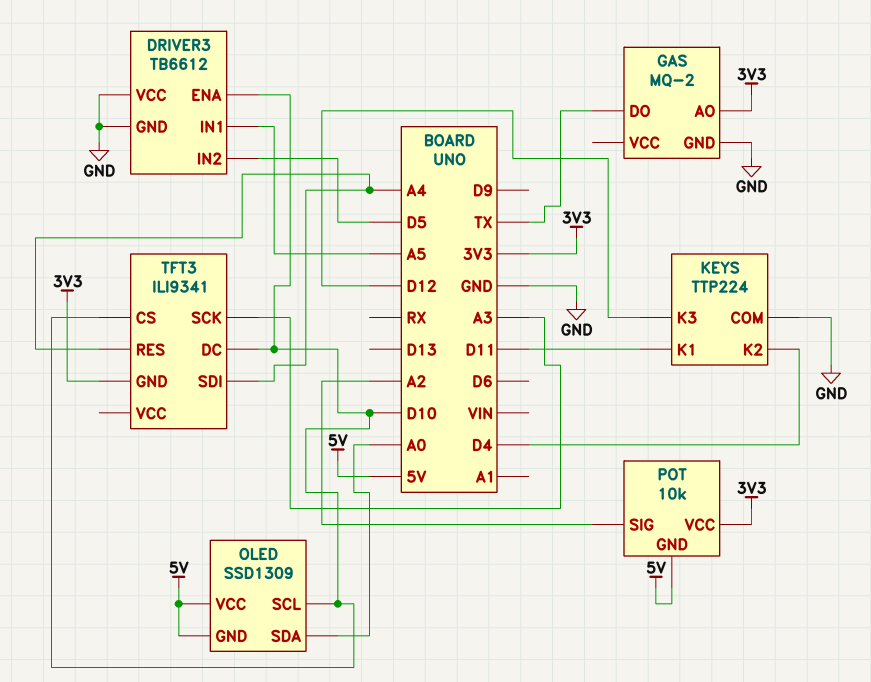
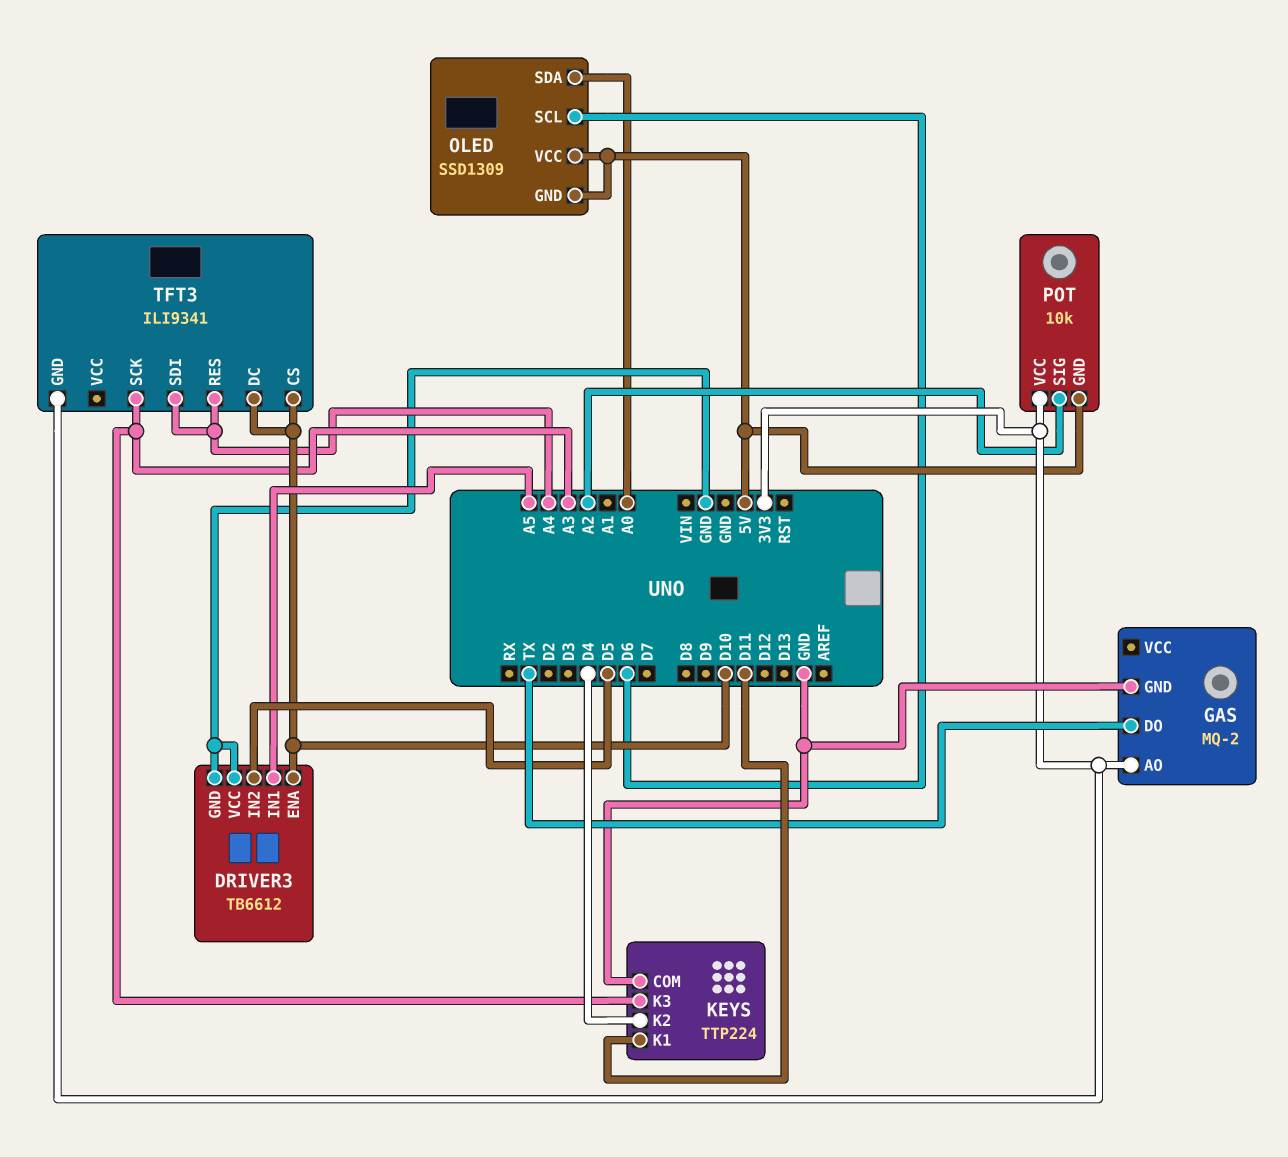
KEYS pin K3: D12 -> A3
OLED pin SCL: D10 -> D6

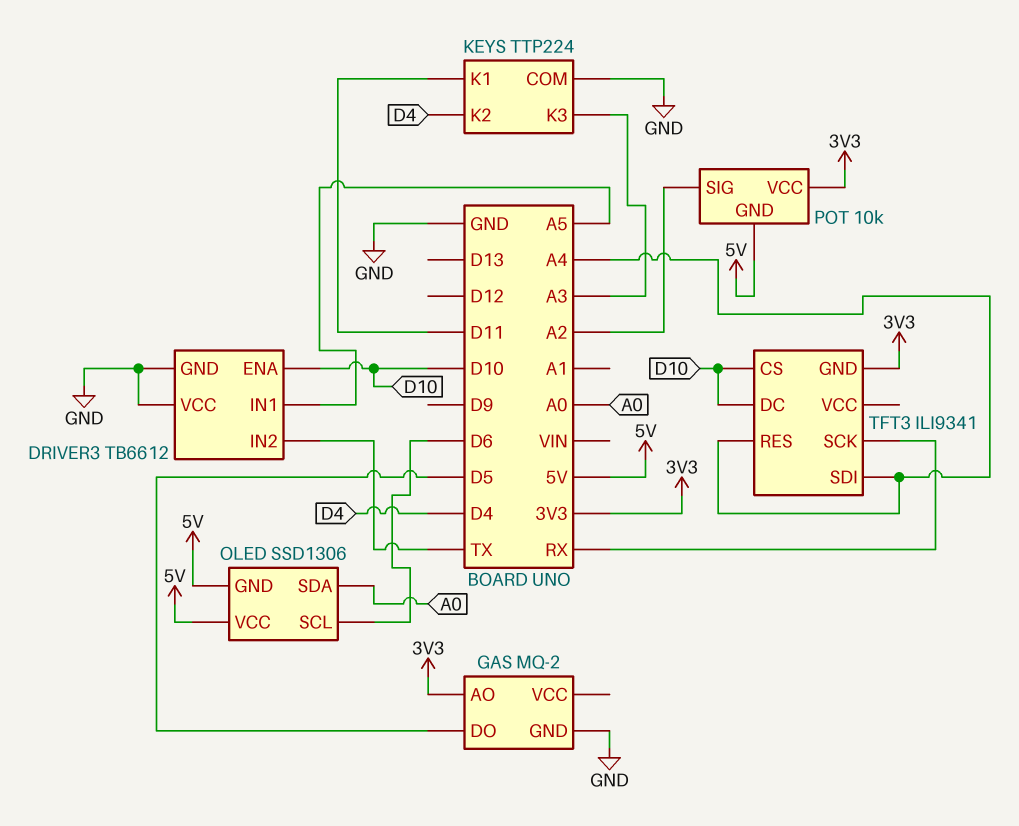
DRIVER3 pin IN2: D5 -> TX
GAS pin DO: TX -> D5
OLED: SSD1309 -> SSD1306
TFT3 pin SCK: A3 -> RX

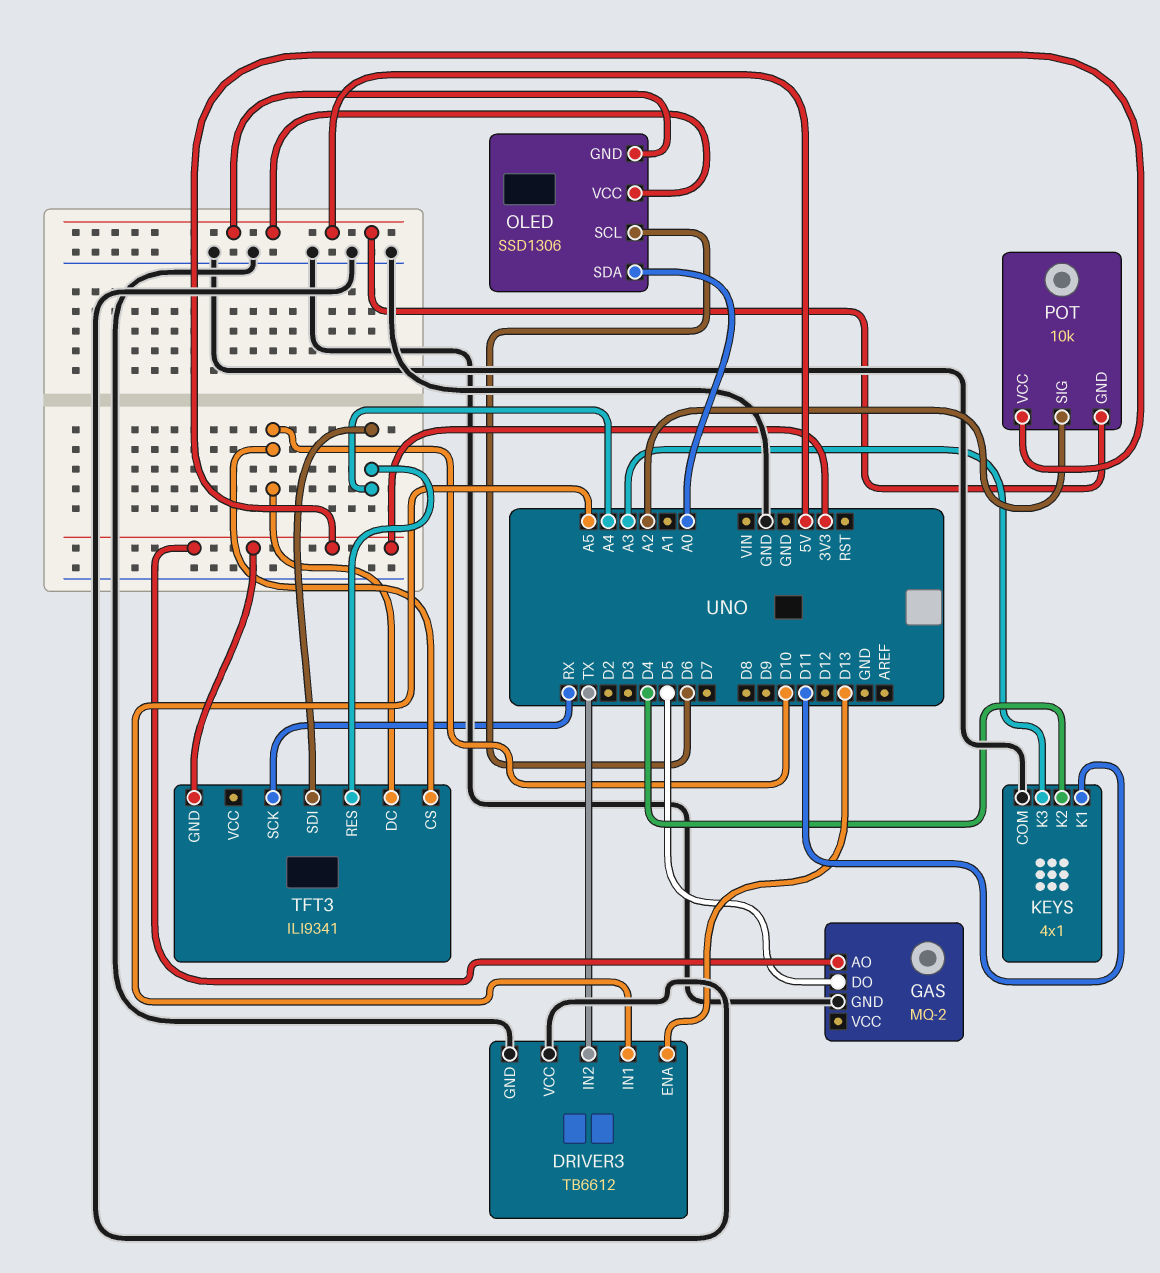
DRIVER3 pin ENA: D10 -> D13
KEYS: TTP224 -> 4x1

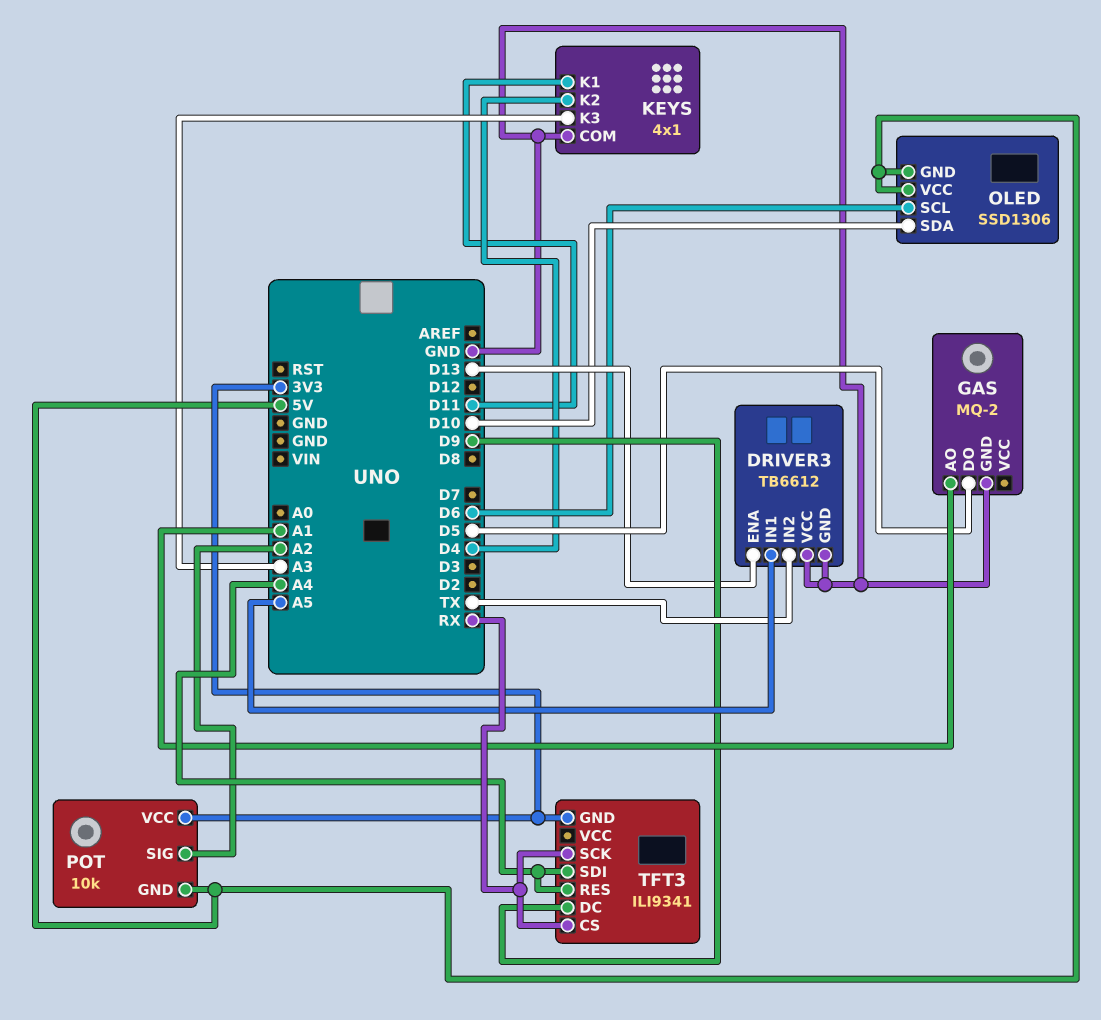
GAS pin AO: 3V3 -> A1
OLED pin SDA: A0 -> D10
TFT3 pin CS: D10 -> RX
TFT3 pin DC: D10 -> D9

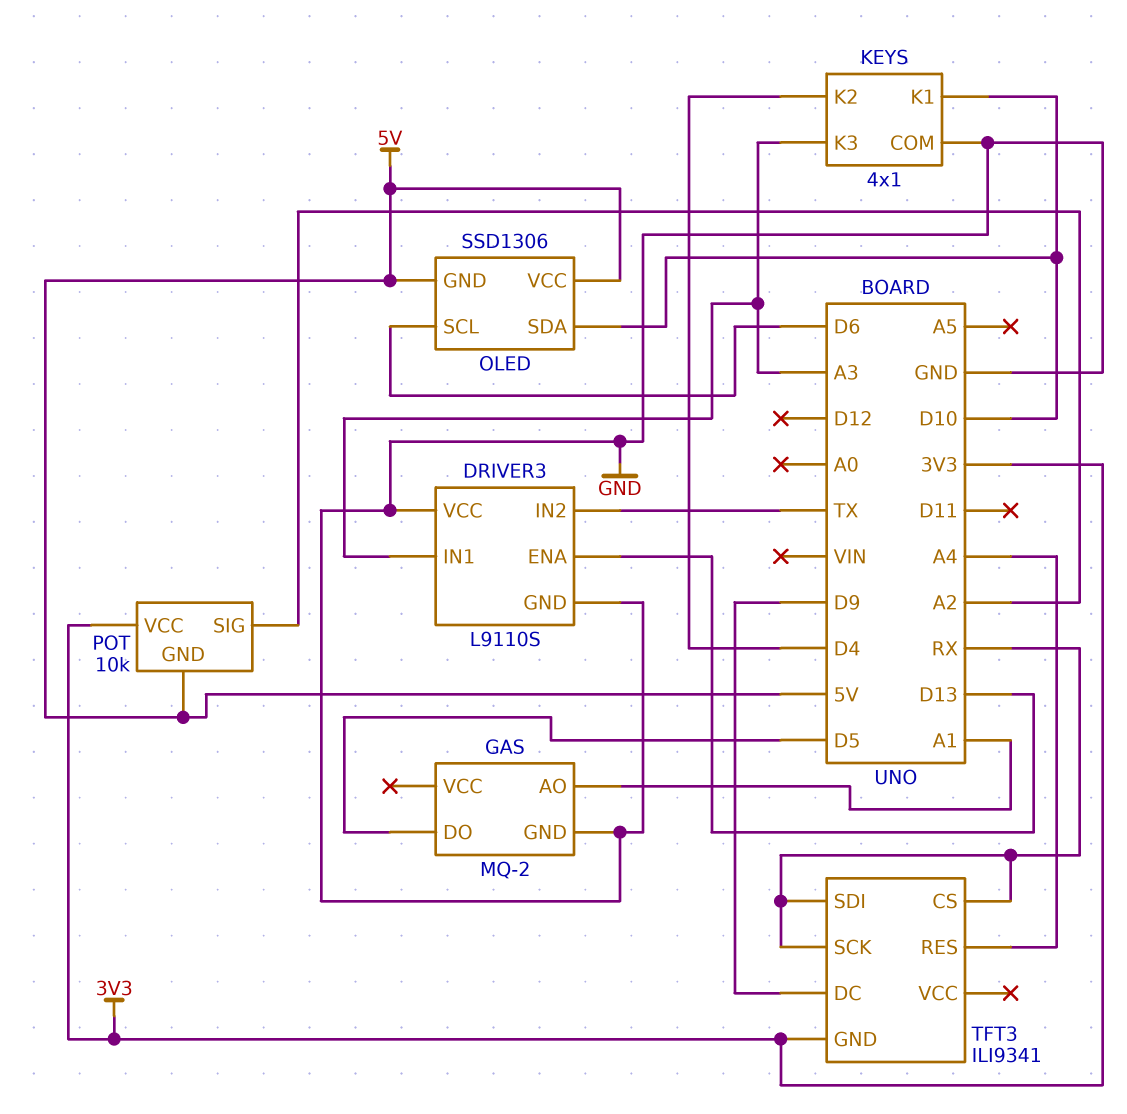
DRIVER3: TB6612 -> L9110S
DRIVER3 pin IN1: A5 -> A3
KEYS pin K1: D11 -> D10
TFT3 pin SDI: A4 -> RX

